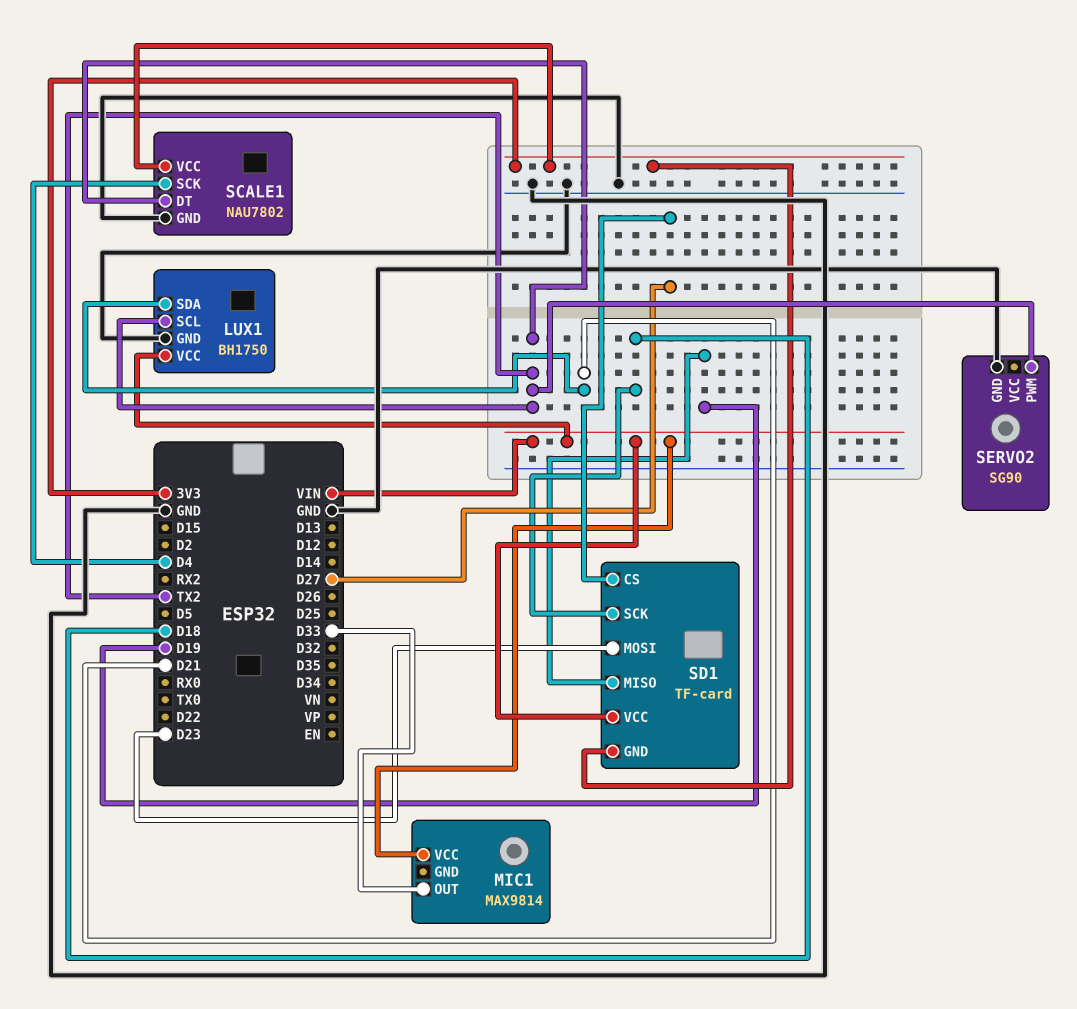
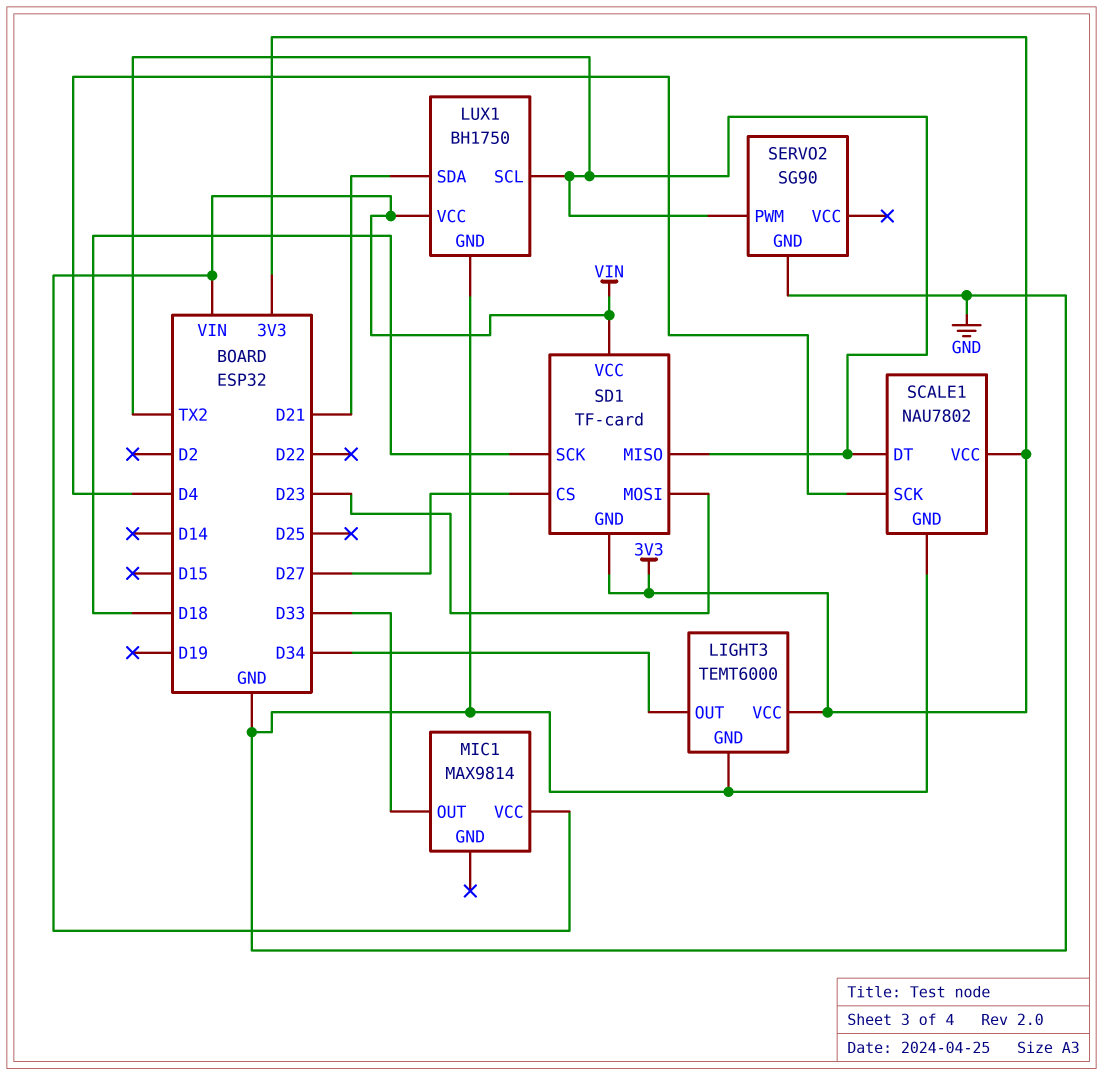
LIGHT3: none -> TEMT6000
LIGHT3 pin GND: none -> GND
LIGHT3 pin OUT: none -> D34
LIGHT3 pin VCC: none -> 3V3
SD1 pin MISO: D19 -> TX2

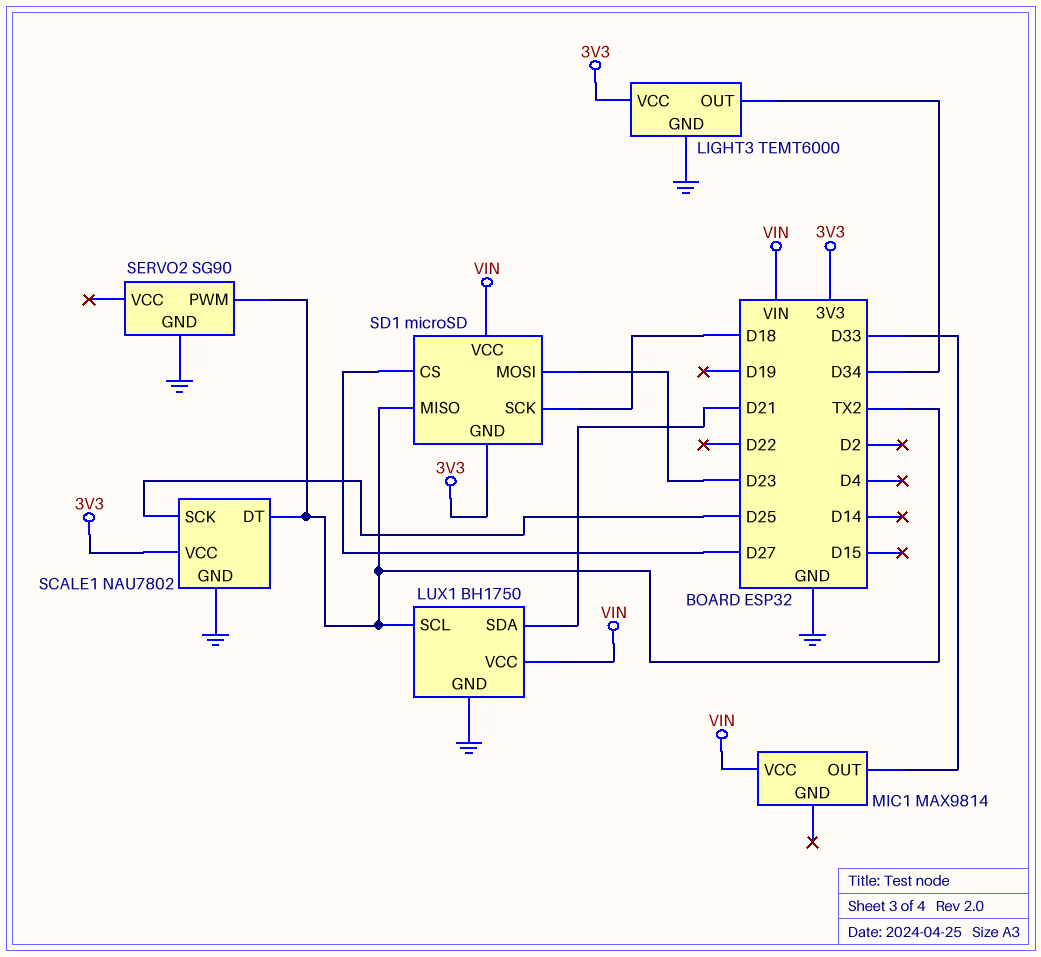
SCALE1 pin SCK: D4 -> D25
SD1: TF-card -> microSD

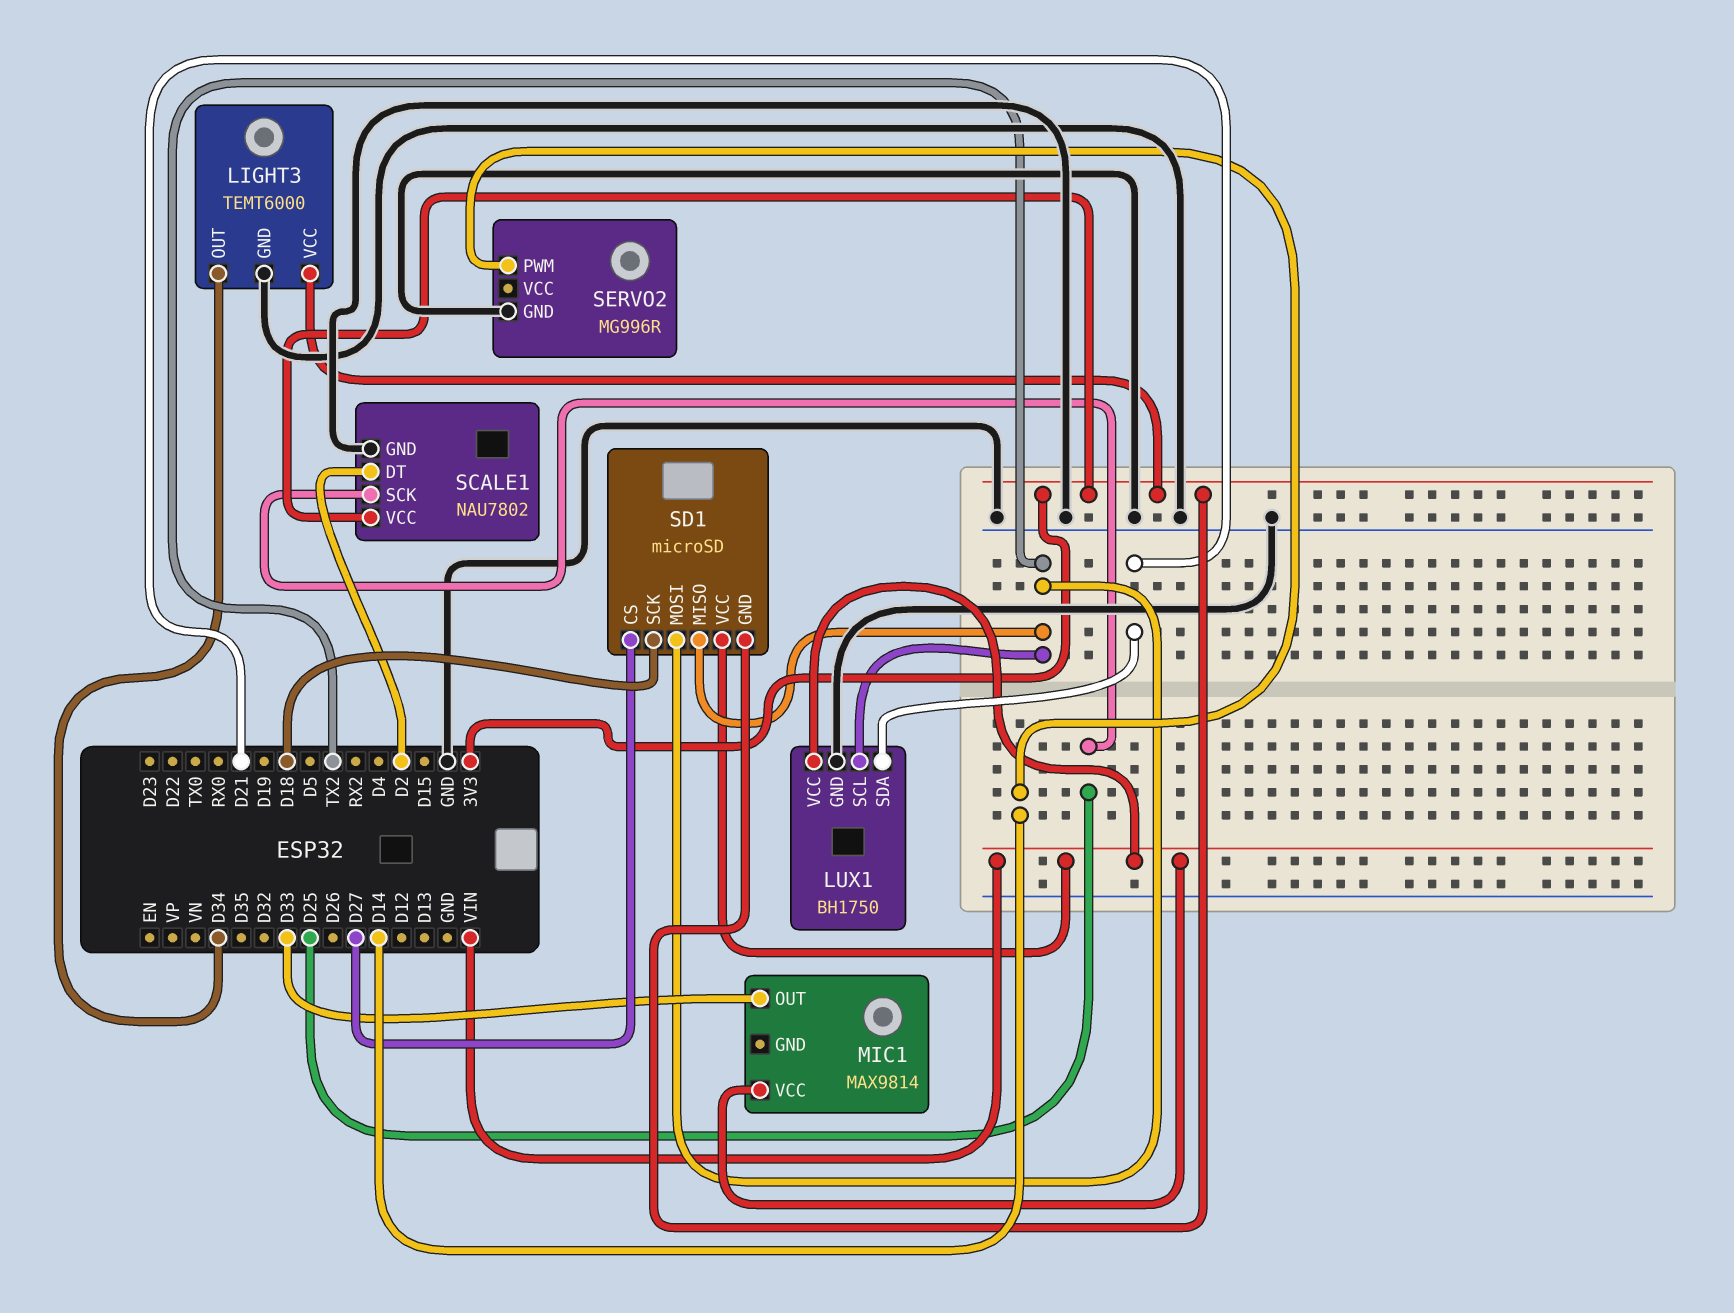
SCALE1 pin DT: TX2 -> D2
SD1 pin MOSI: D23 -> TX2
SERVO2: SG90 -> MG996R
SERVO2 pin PWM: TX2 -> D14

